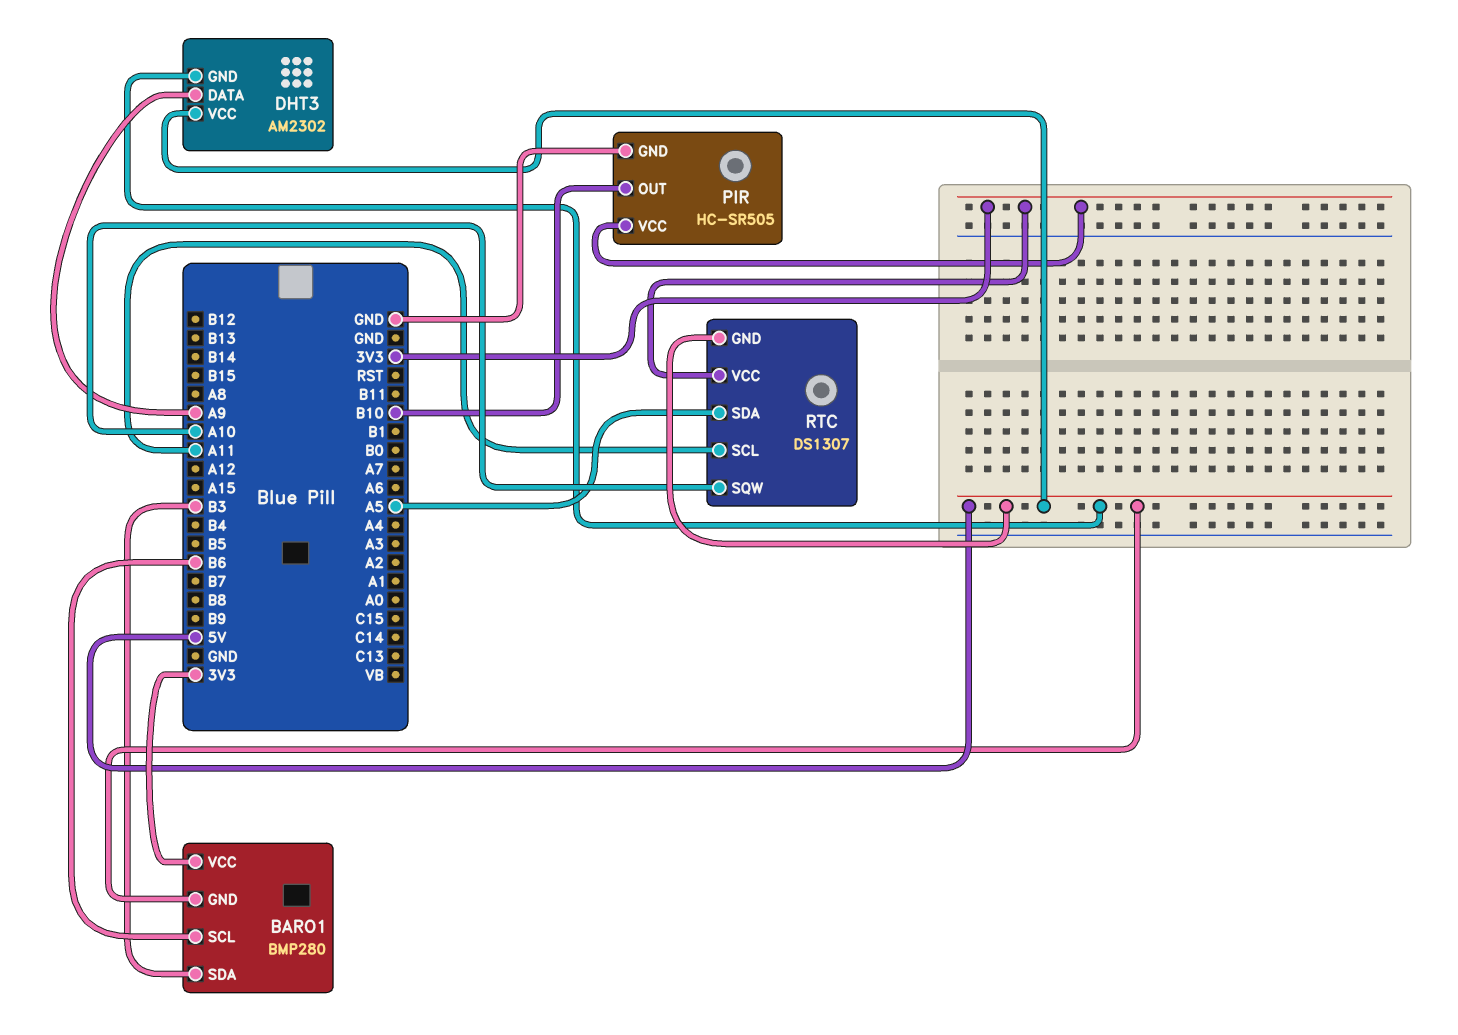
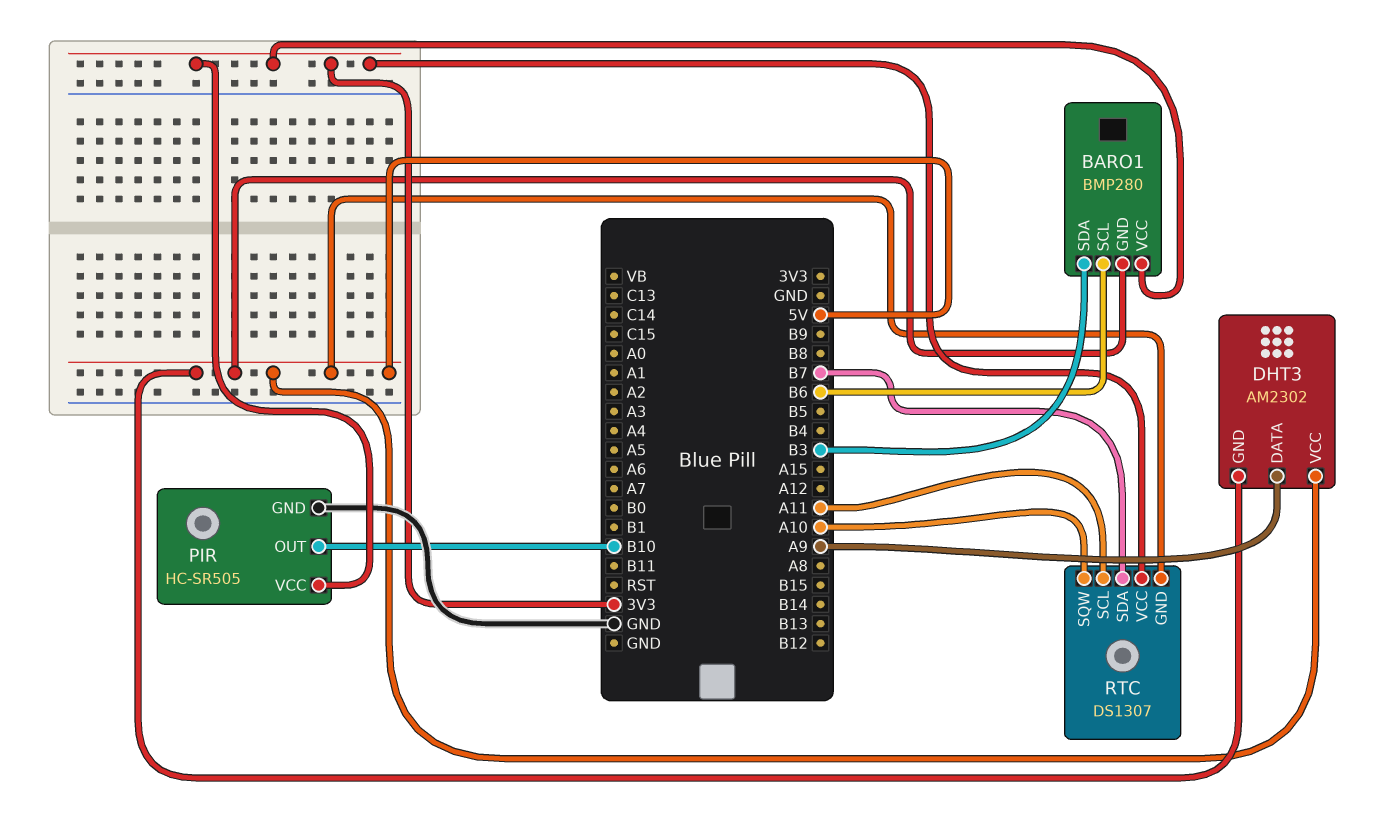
RTC pin SDA: A5 -> B7

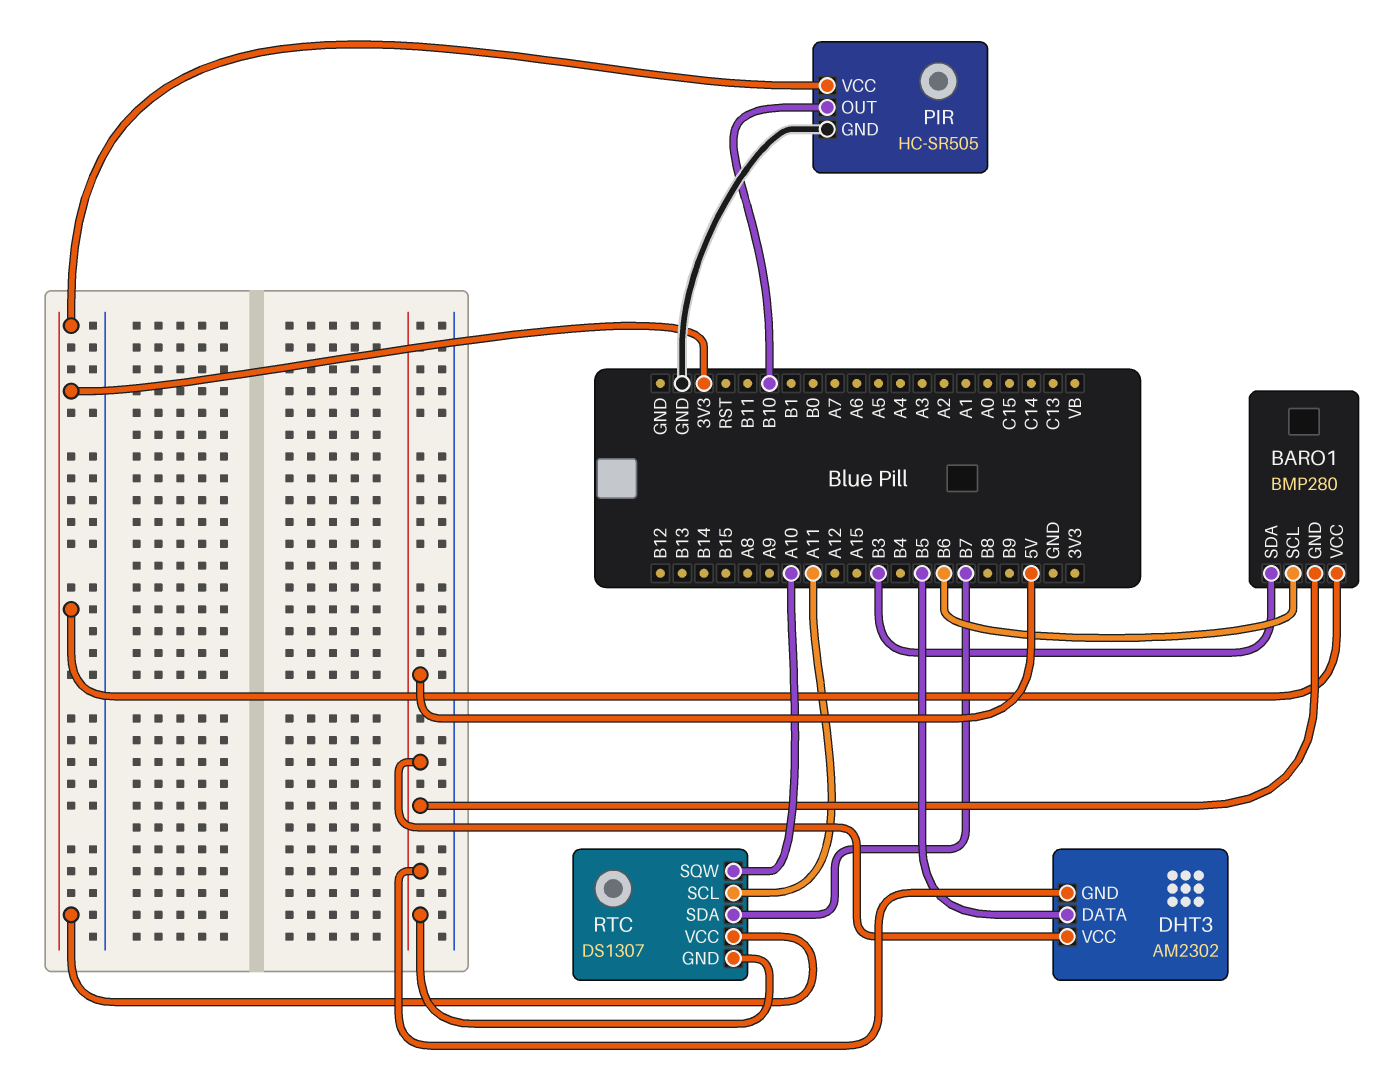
DHT3 pin DATA: A9 -> B5

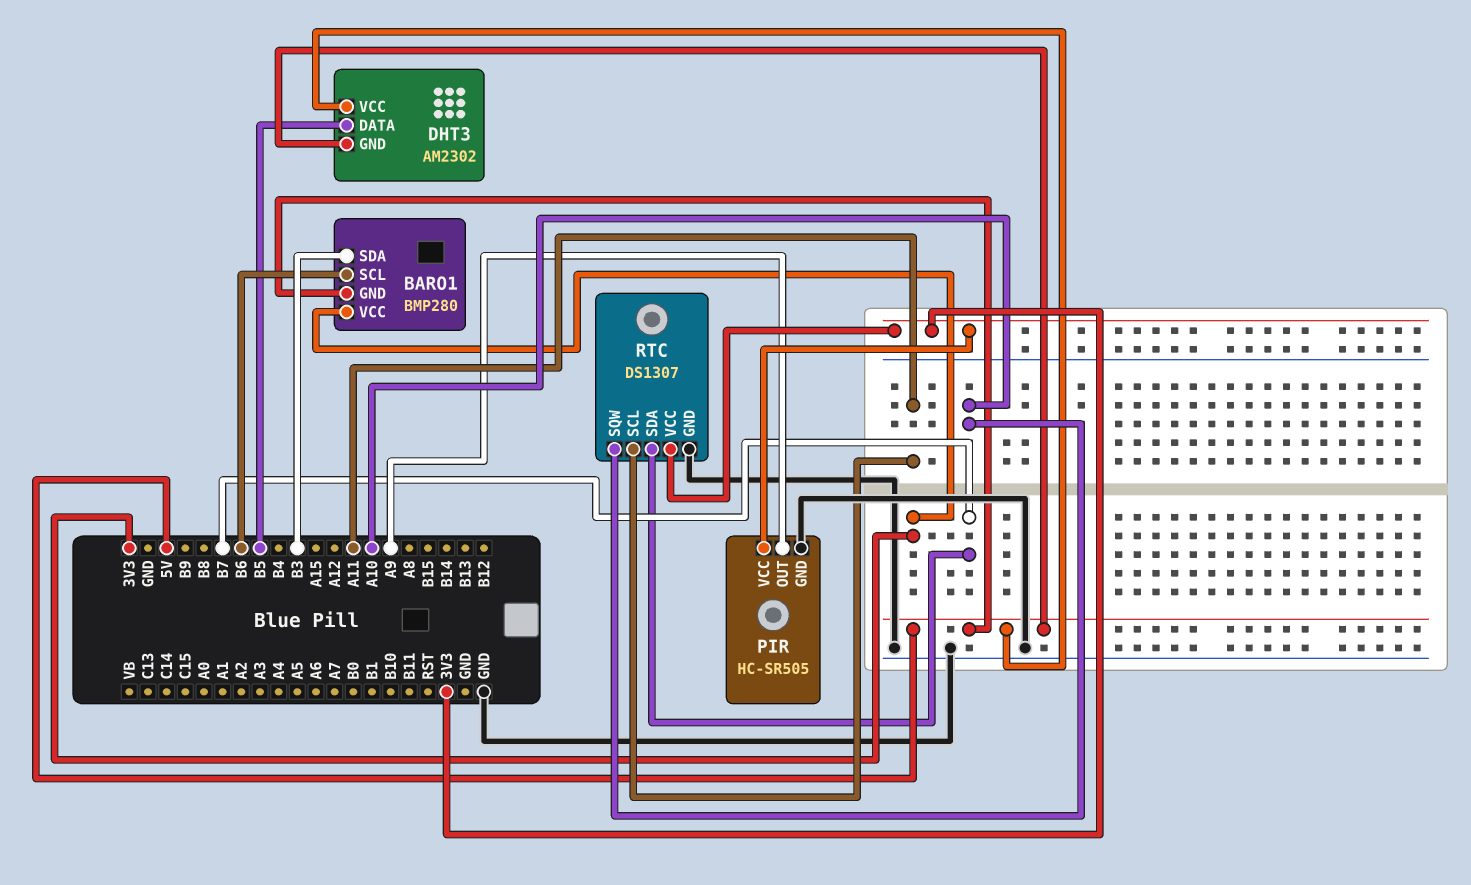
PIR pin OUT: B10 -> A9
RTC pin GND: 5V -> GND

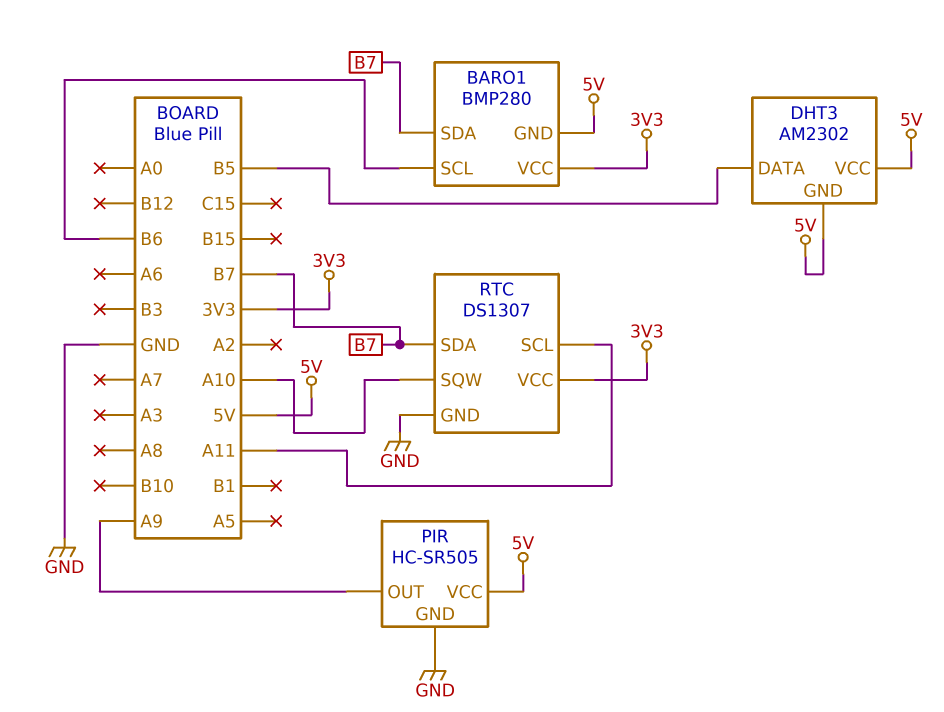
BARO1 pin SDA: B3 -> B7
PIR pin VCC: 3V3 -> 5V

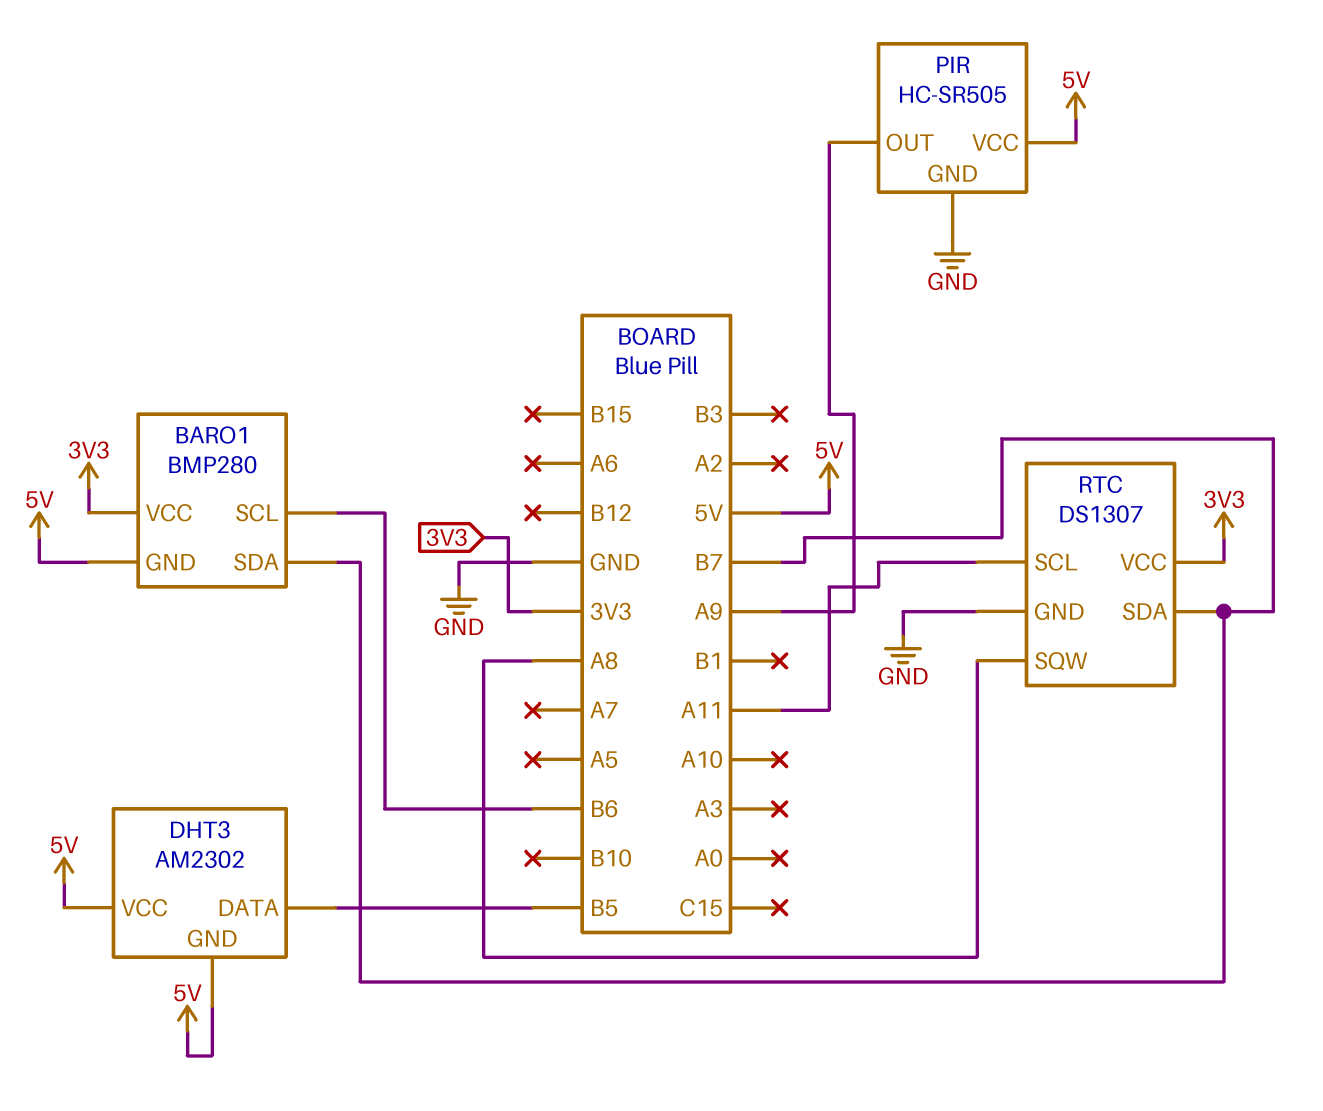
RTC pin SQW: A10 -> A8

